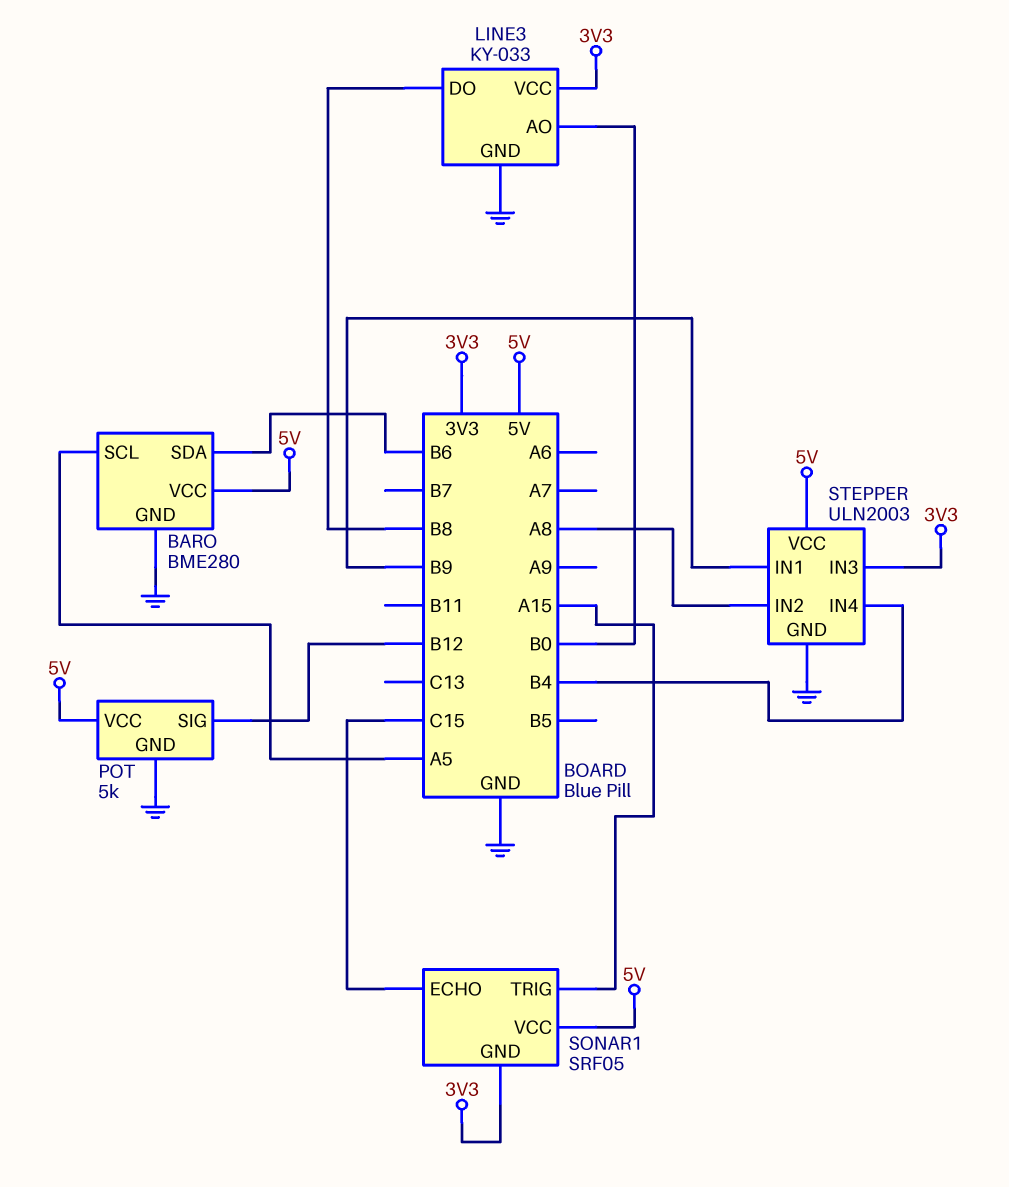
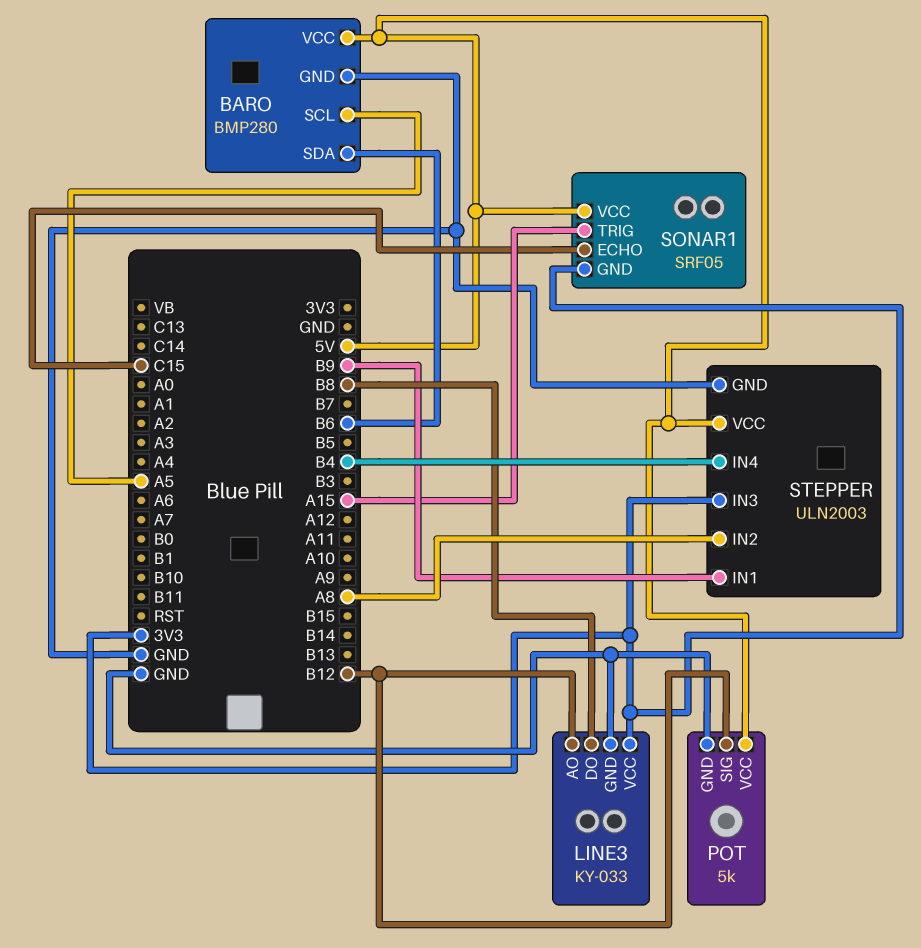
BARO: BME280 -> BMP280
LINE3 pin AO: B0 -> B12

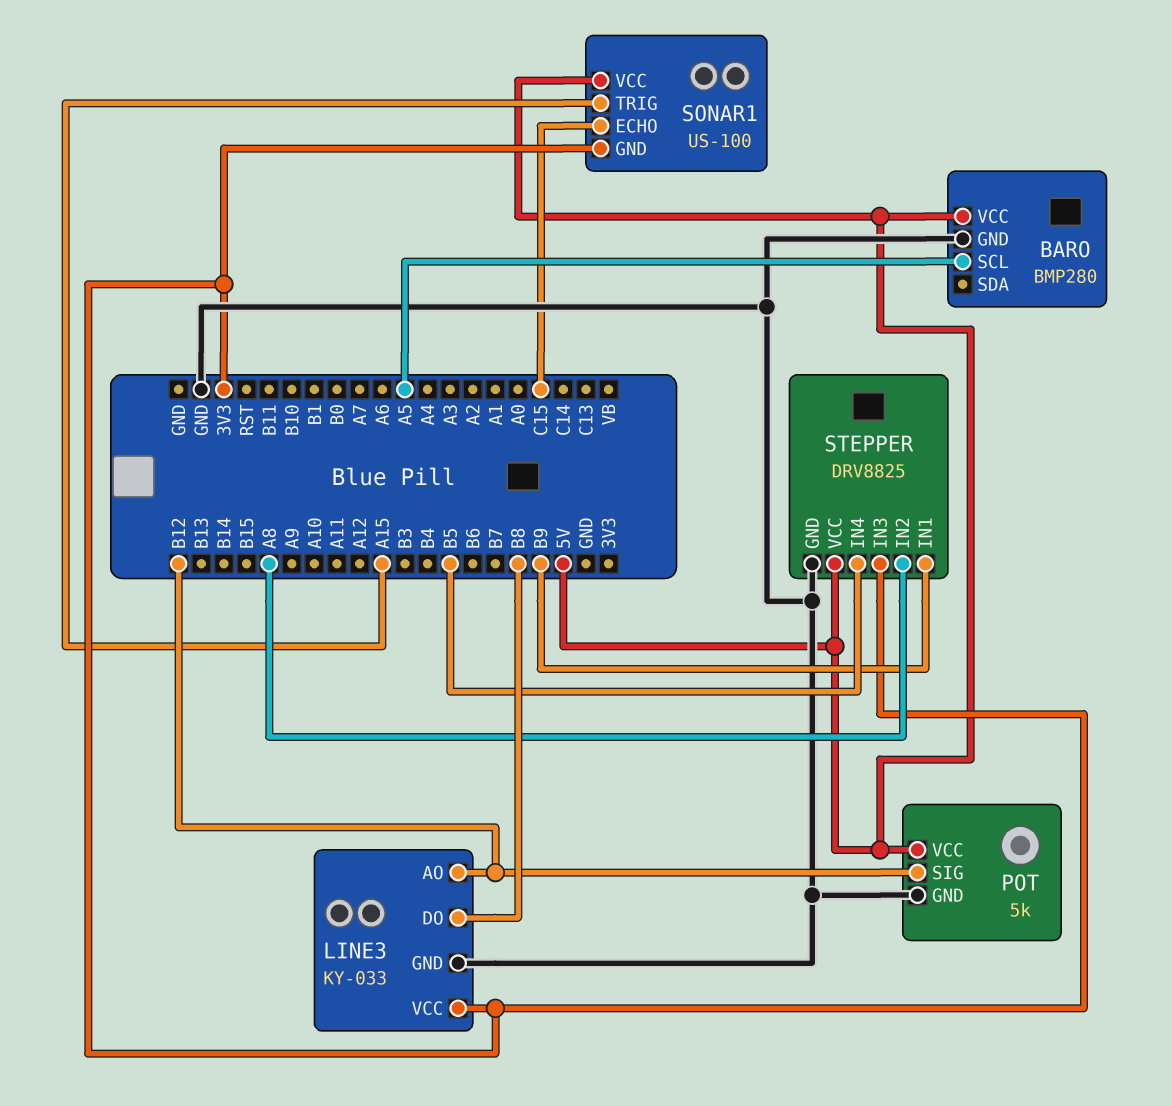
BARO pin SDA: B6 -> none
SONAR1: SRF05 -> US-100
STEPPER: ULN2003 -> DRV8825
STEPPER pin IN4: B4 -> B5

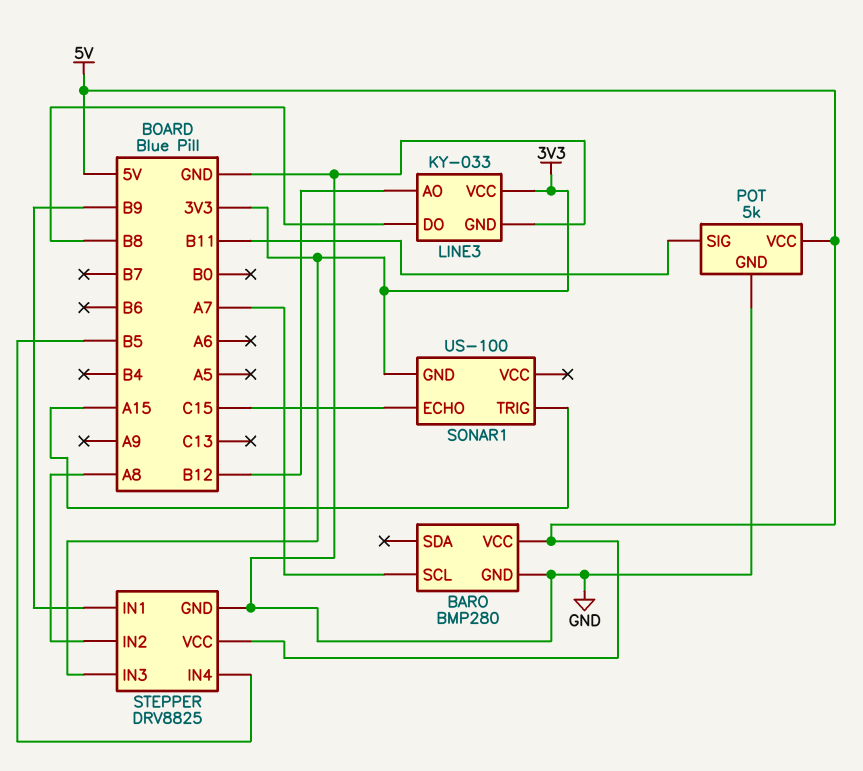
BARO pin SCL: A5 -> A7
POT pin SIG: B12 -> B11
SONAR1 pin VCC: 5V -> none

